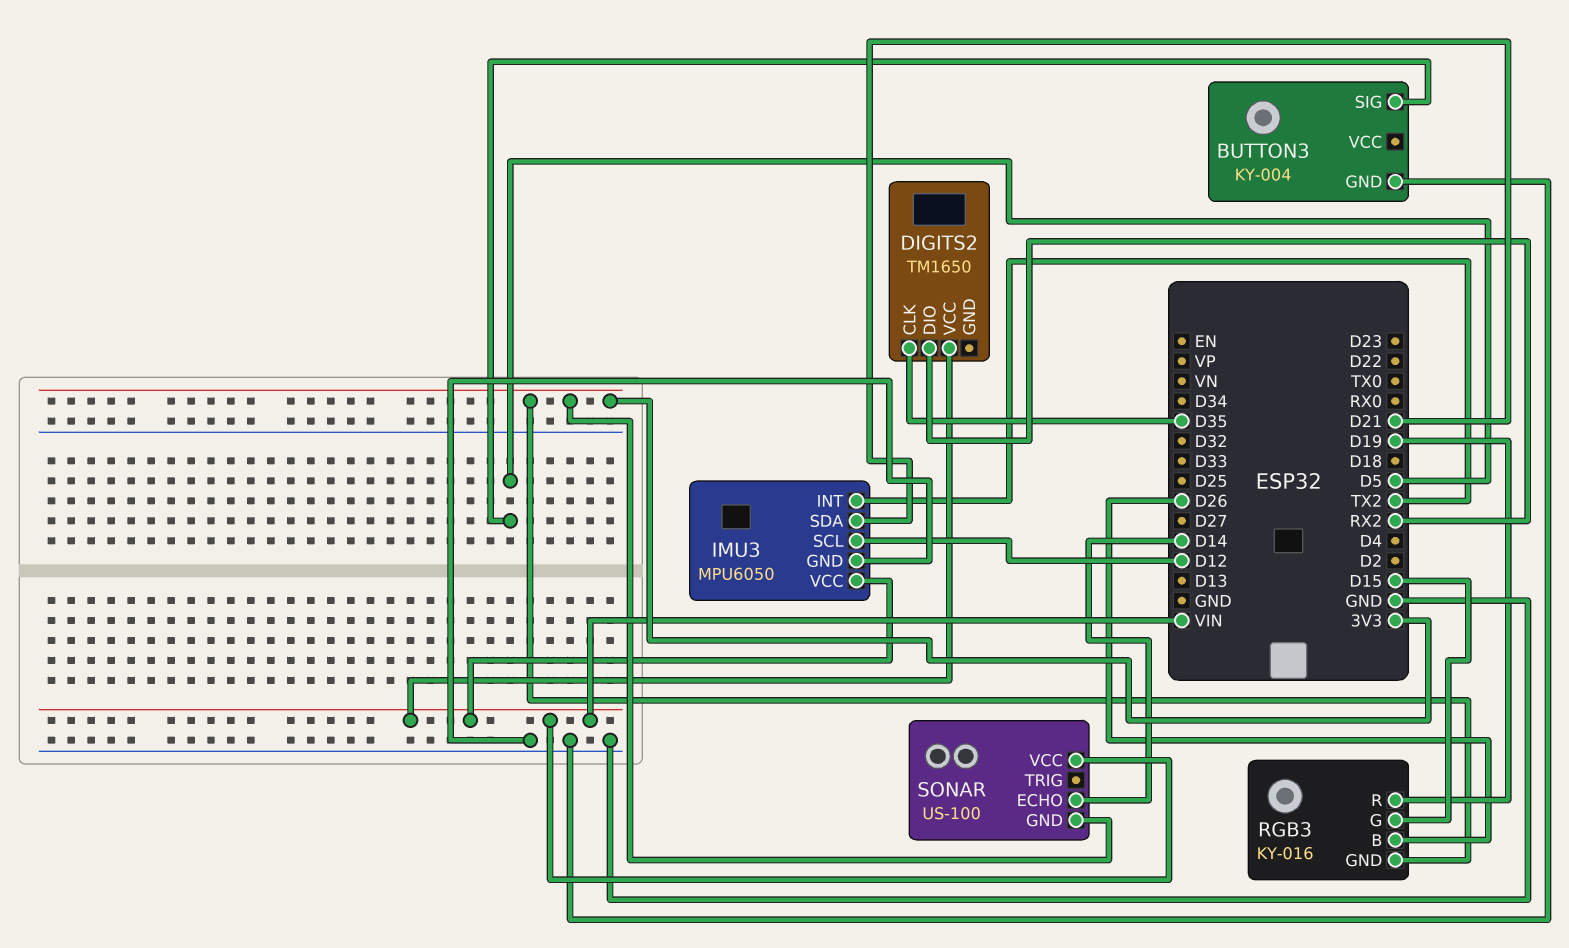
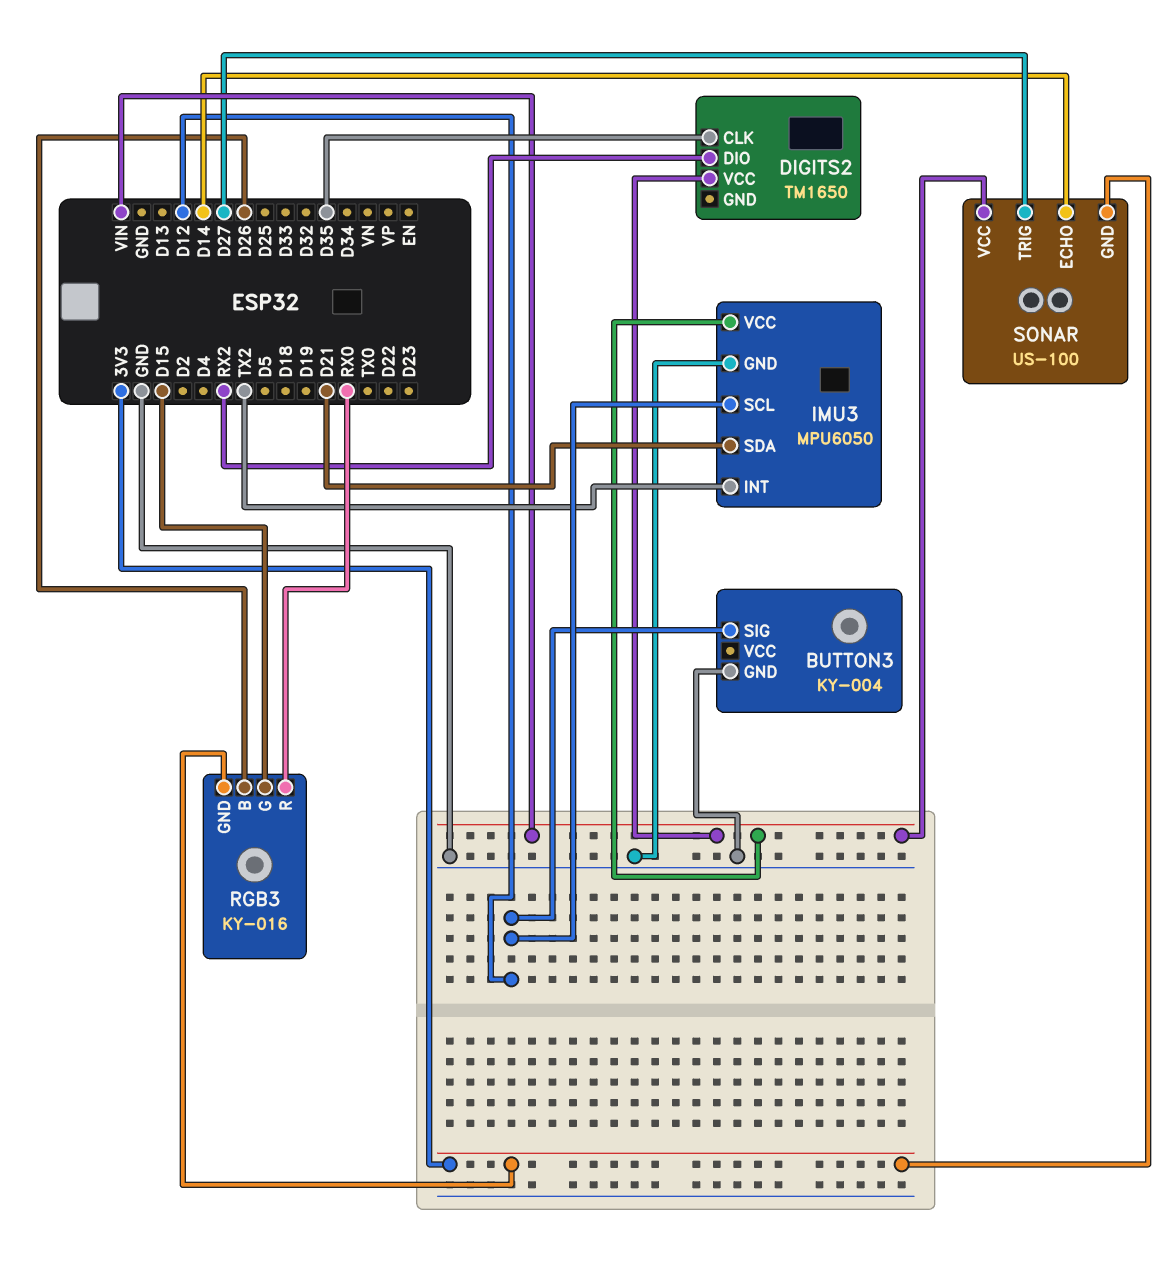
BUTTON3 pin SIG: D5 -> D12
RGB3 pin R: D19 -> RX0
SONAR pin TRIG: none -> D27

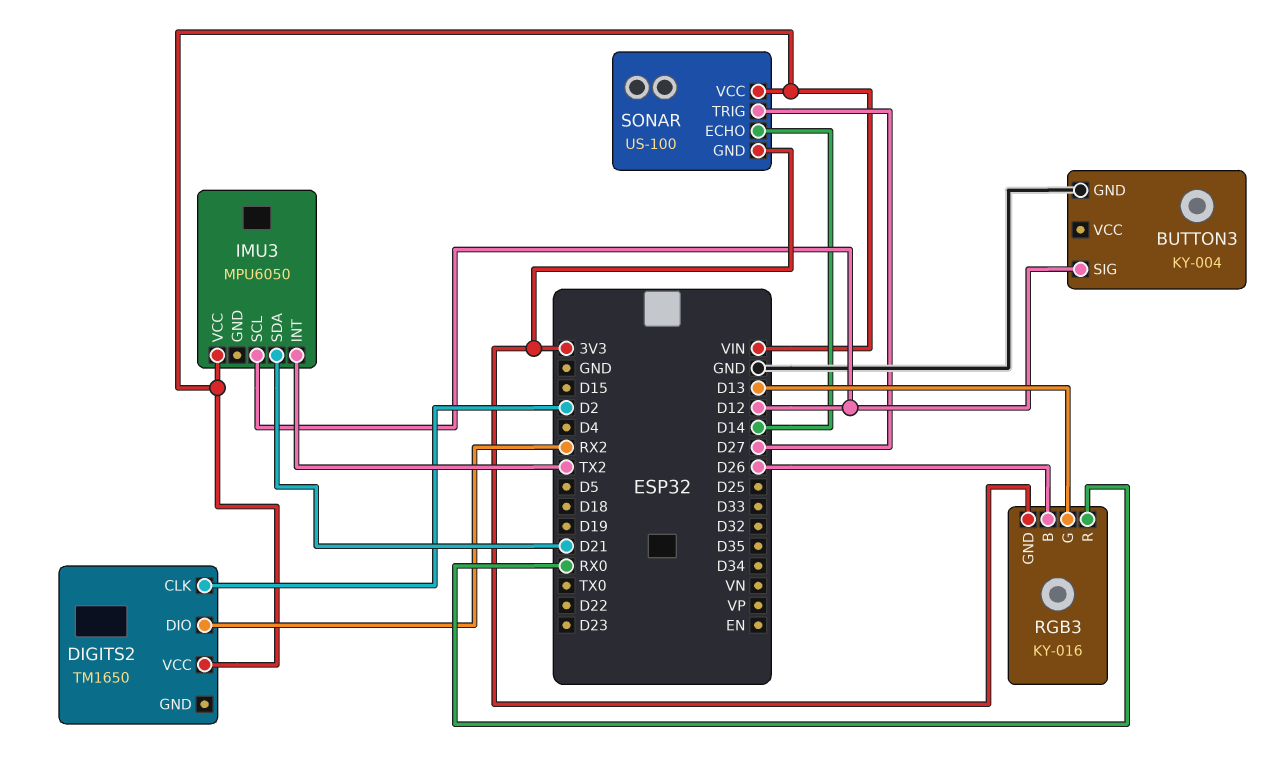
DIGITS2 pin CLK: D35 -> D2
IMU3 pin GND: GND -> none
RGB3 pin G: D15 -> D13

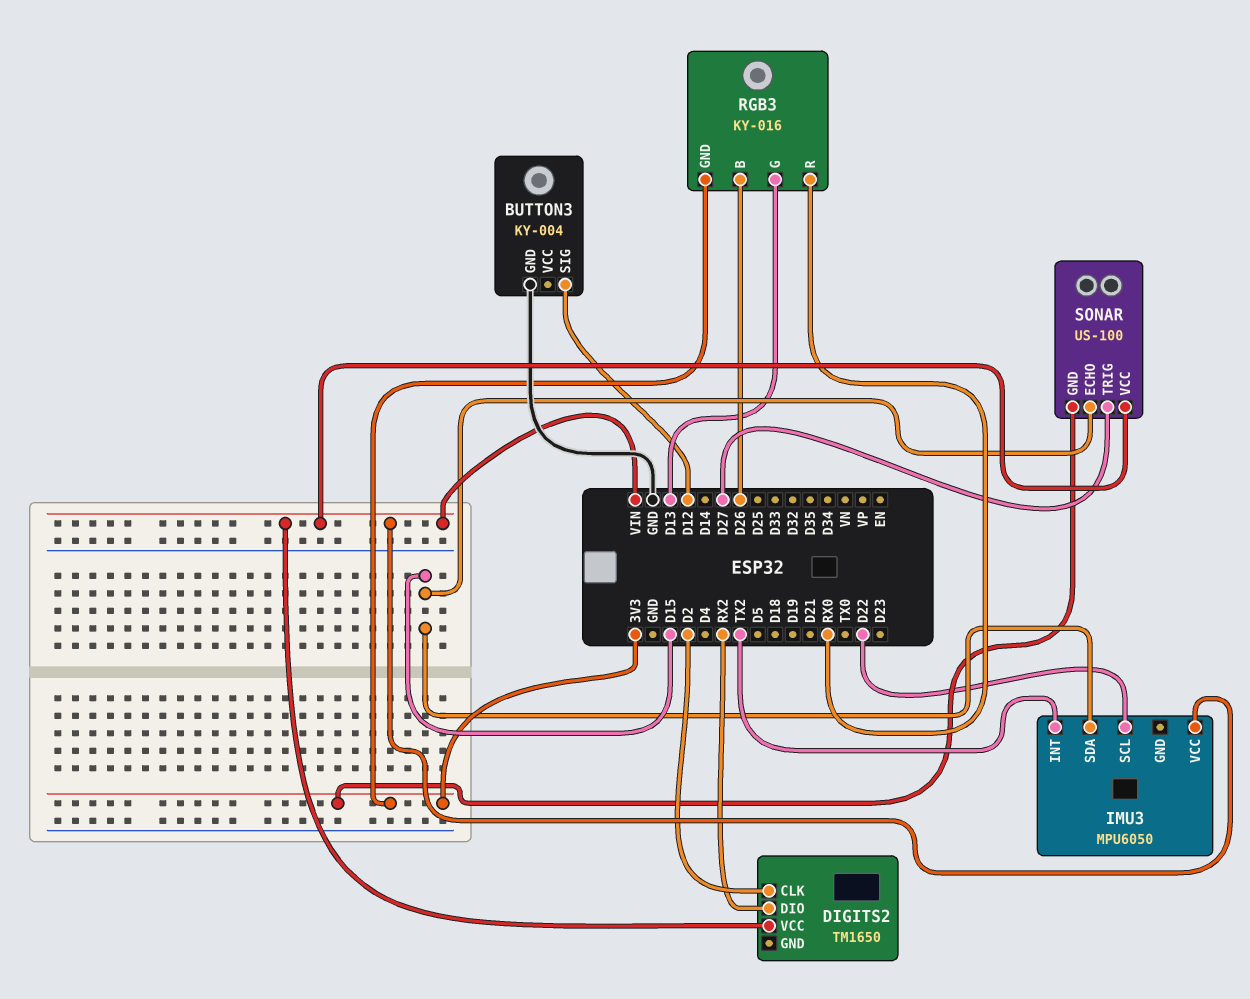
IMU3 pin SCL: D12 -> D22
IMU3 pin SDA: D21 -> D15
SONAR pin ECHO: D14 -> D15

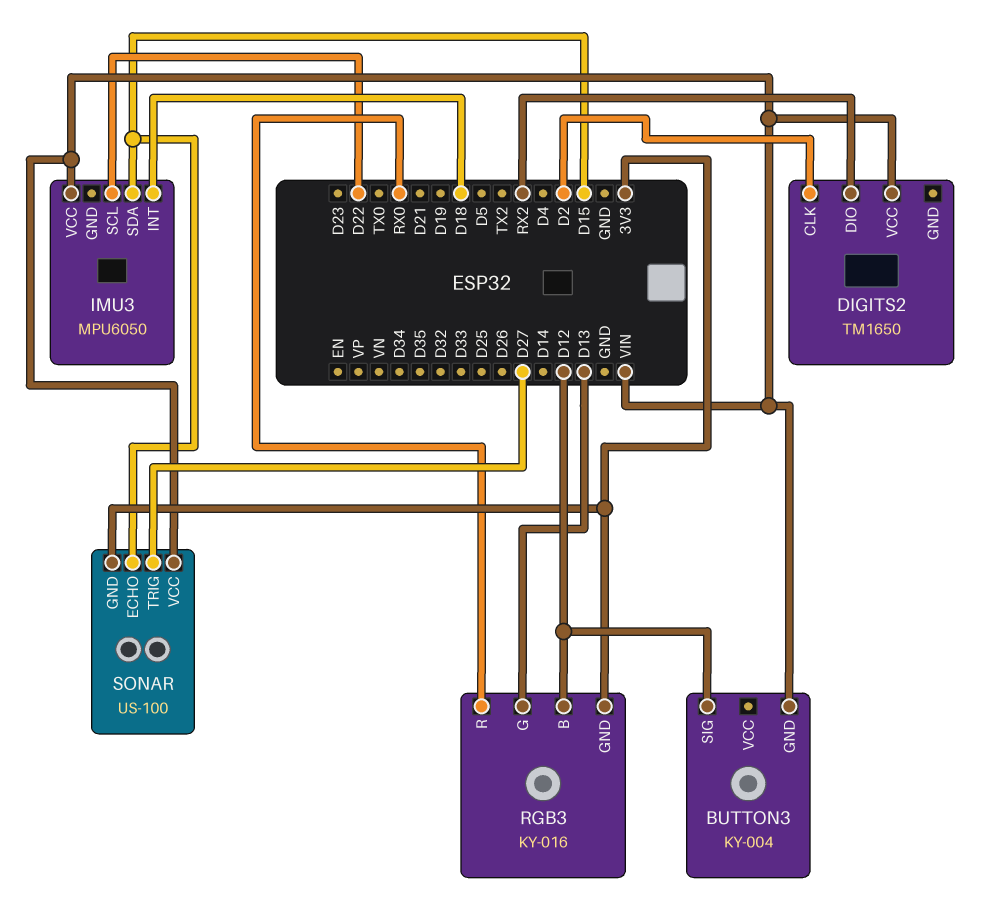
BUTTON3 pin GND: GND -> VIN
IMU3 pin INT: TX2 -> D18
RGB3 pin B: D26 -> D12

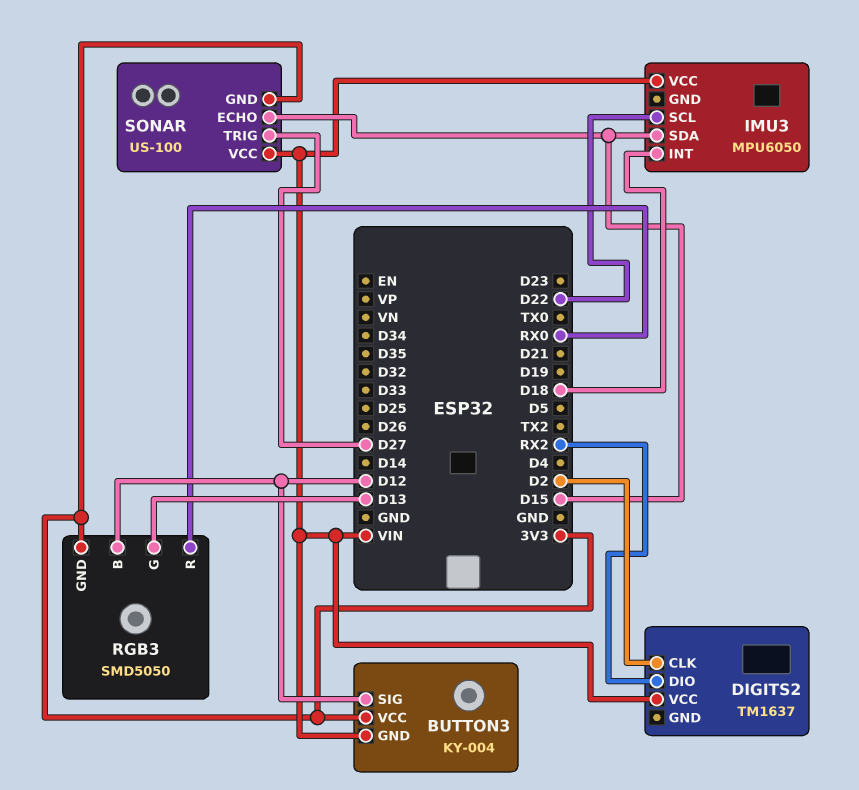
BUTTON3 pin VCC: none -> 3V3
DIGITS2: TM1650 -> TM1637
RGB3: KY-016 -> SMD5050

